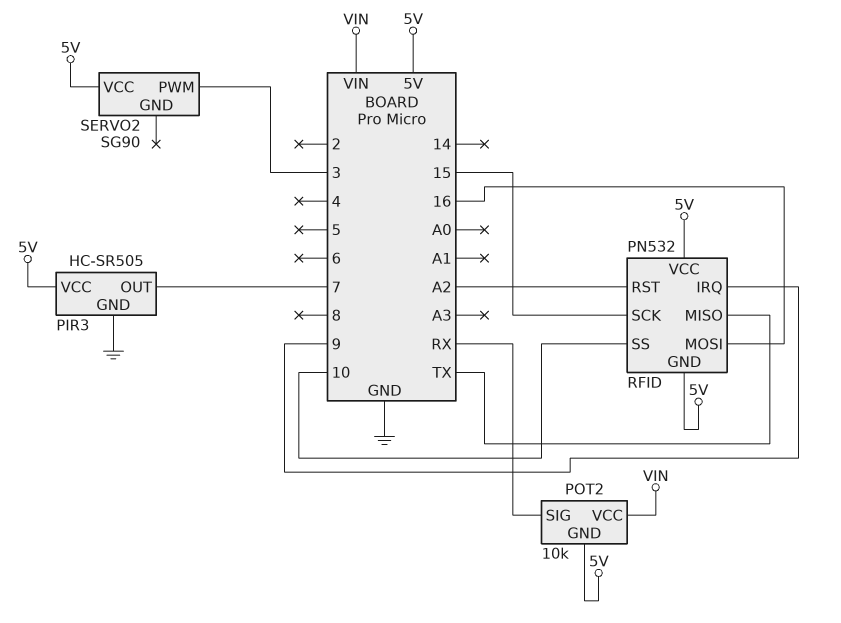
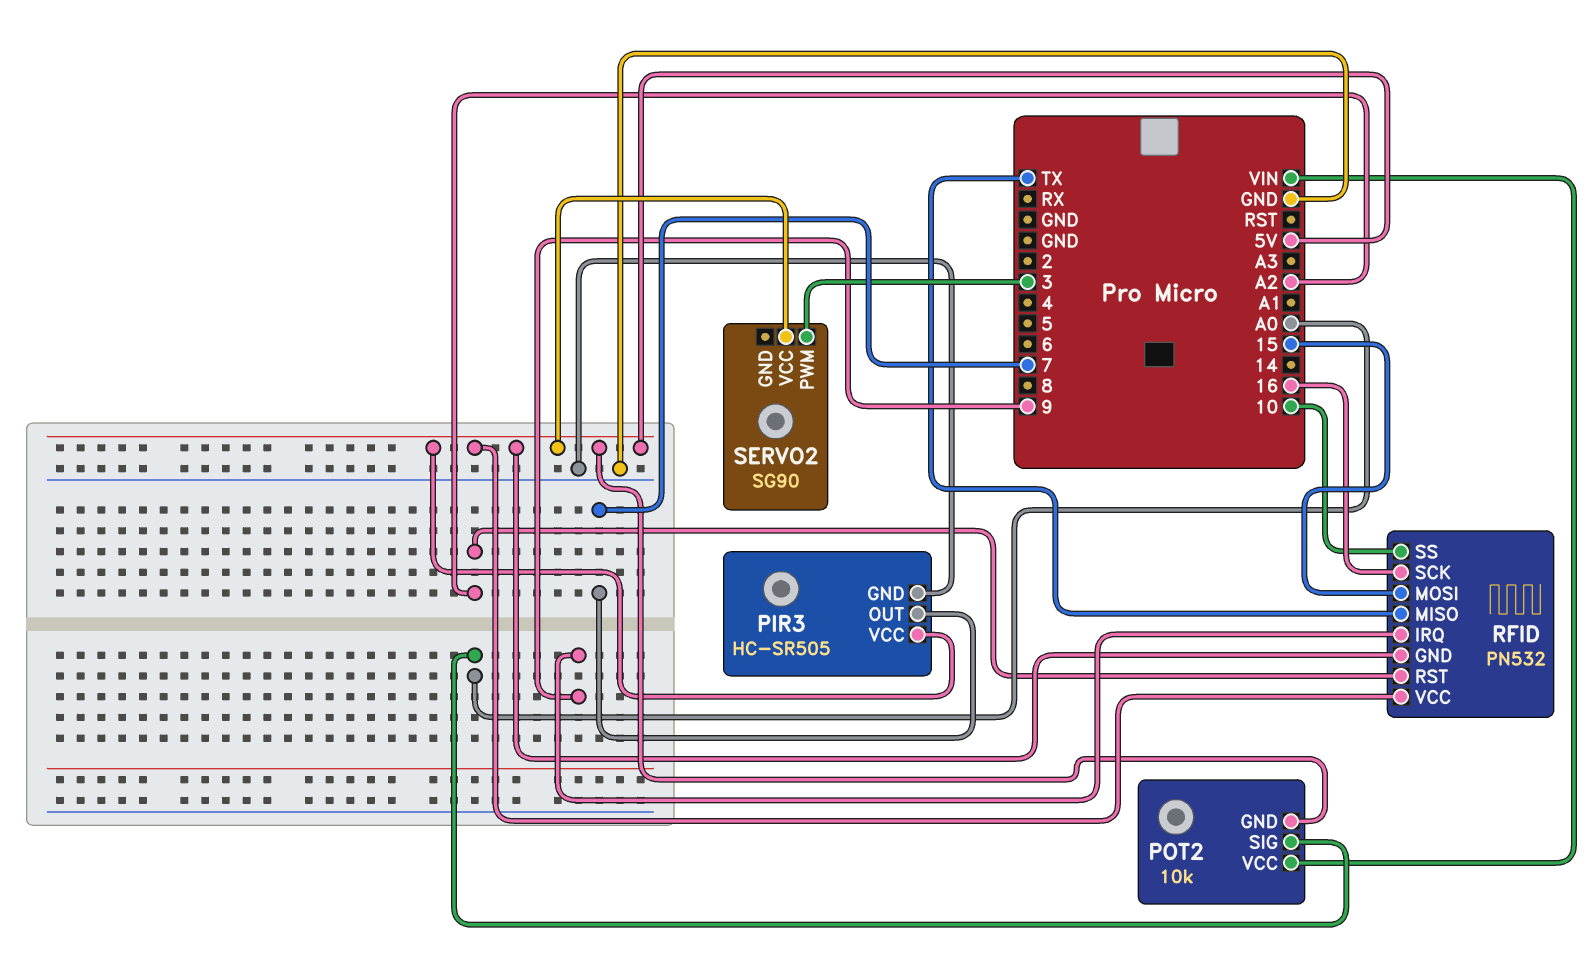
POT2 pin SIG: RX -> A0
RFID pin MOSI: 16 -> 15
RFID pin SCK: 15 -> 16

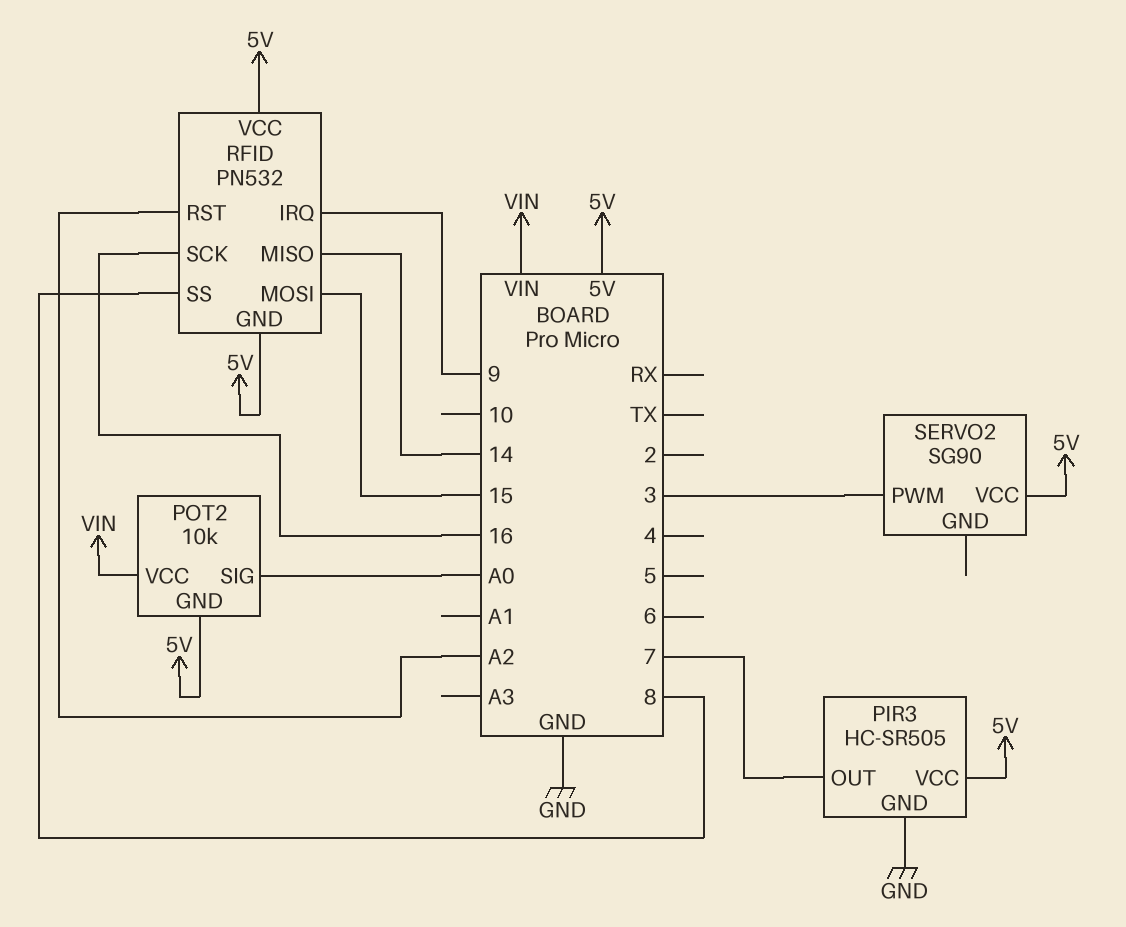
RFID pin MISO: TX -> 14
RFID pin SS: 10 -> 8

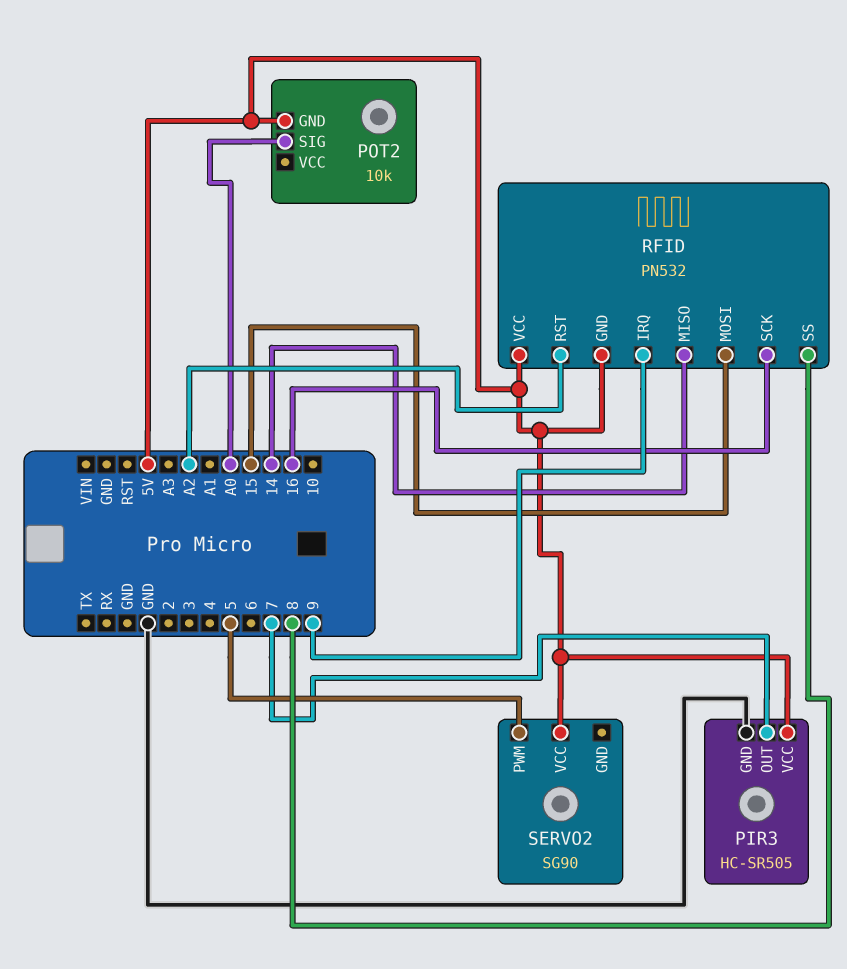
POT2 pin VCC: VIN -> none
SERVO2 pin PWM: 3 -> 5

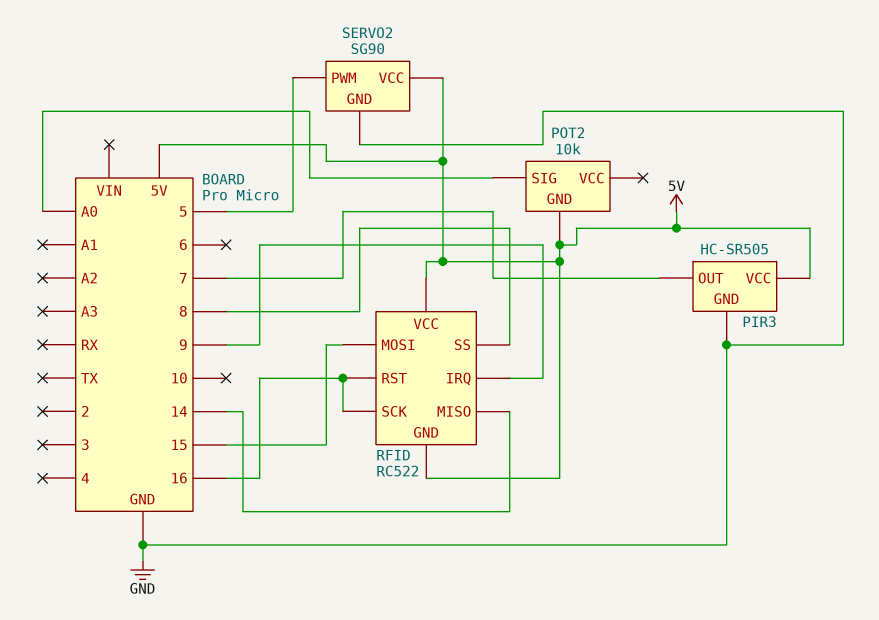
RFID: PN532 -> RC522
RFID pin RST: A2 -> 16
SERVO2 pin GND: none -> GND

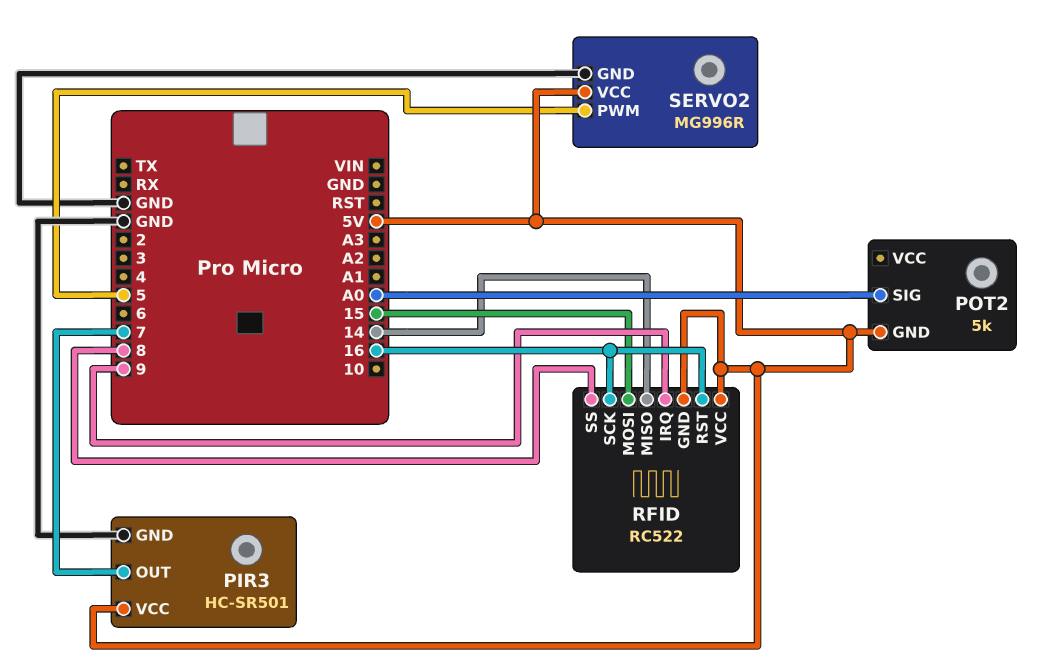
PIR3: HC-SR505 -> HC-SR501
POT2: 10k -> 5k
SERVO2: SG90 -> MG996R

